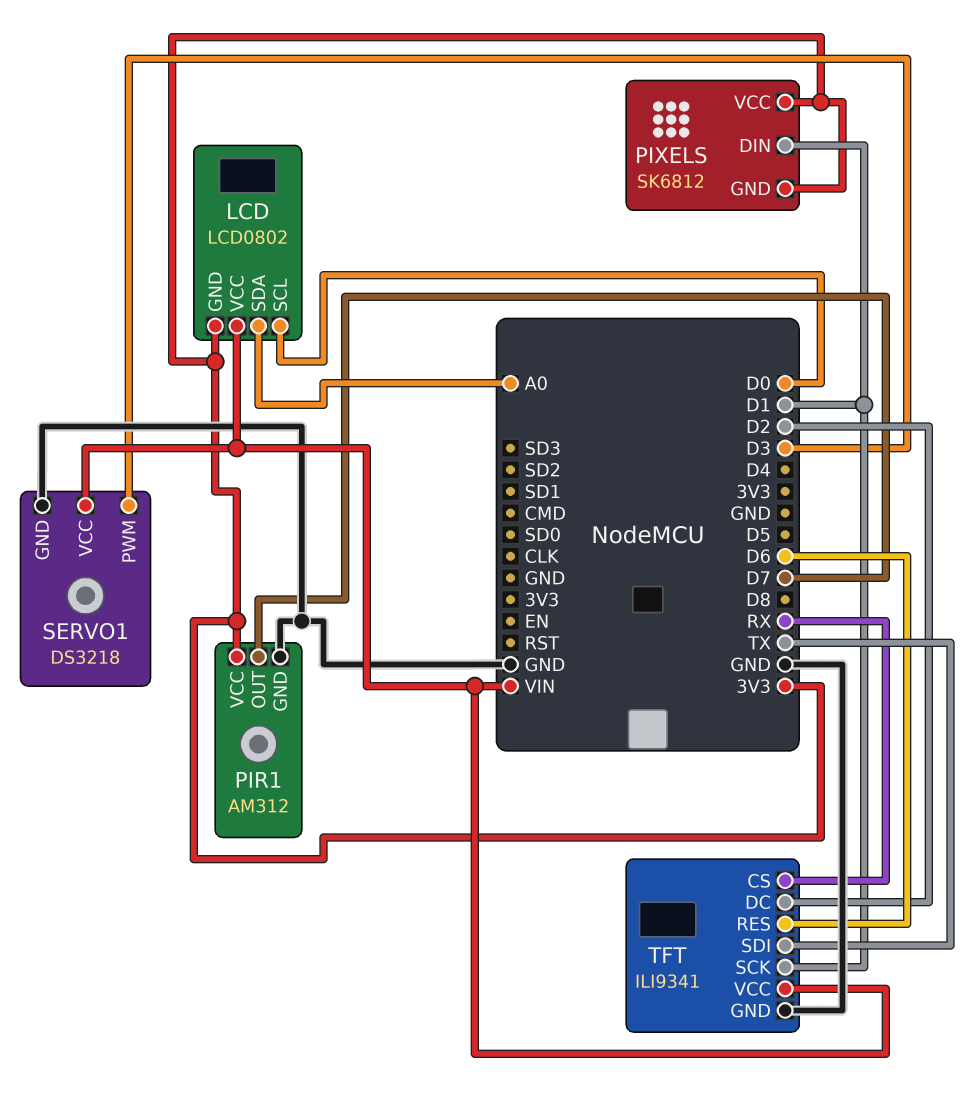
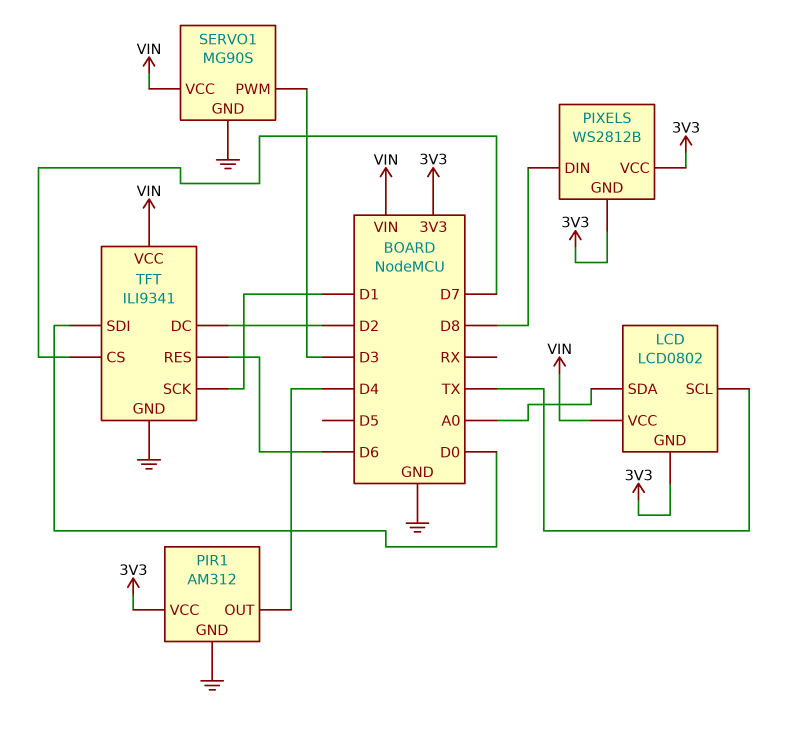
LCD pin SCL: D0 -> TX
PIR1 pin OUT: D7 -> D4
PIXELS: SK6812 -> WS2812B
PIXELS pin DIN: D1 -> D8
SERVO1: DS3218 -> MG90S
TFT pin CS: RX -> D7
TFT pin SDI: TX -> D0

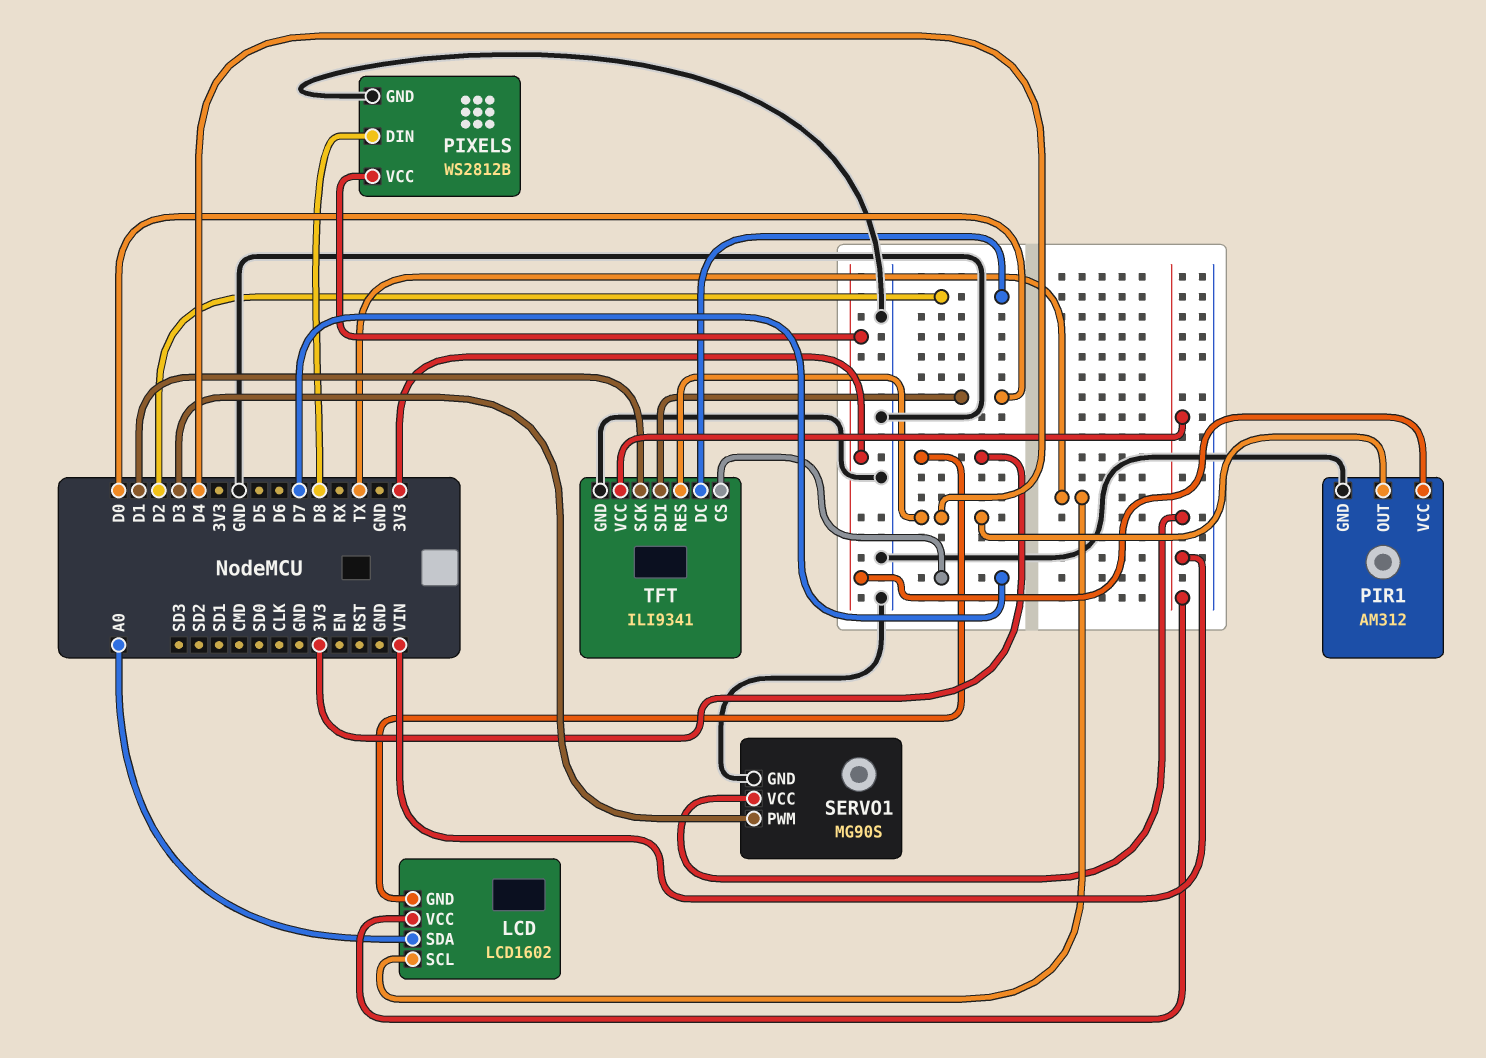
LCD: LCD0802 -> LCD1602
PIXELS pin GND: 3V3 -> GND
TFT pin RES: D6 -> D4

